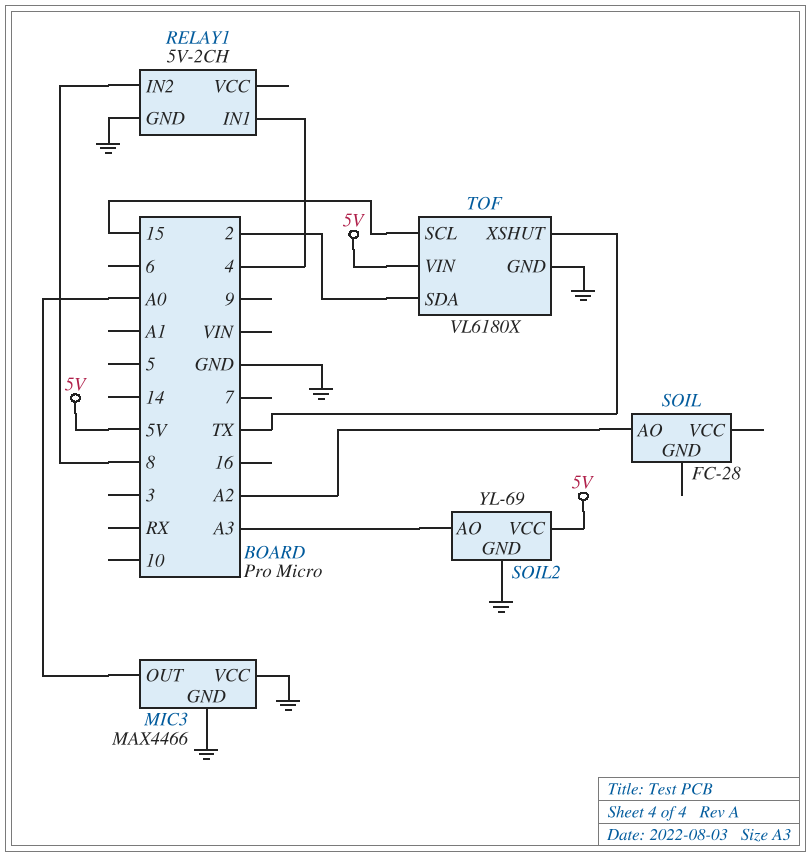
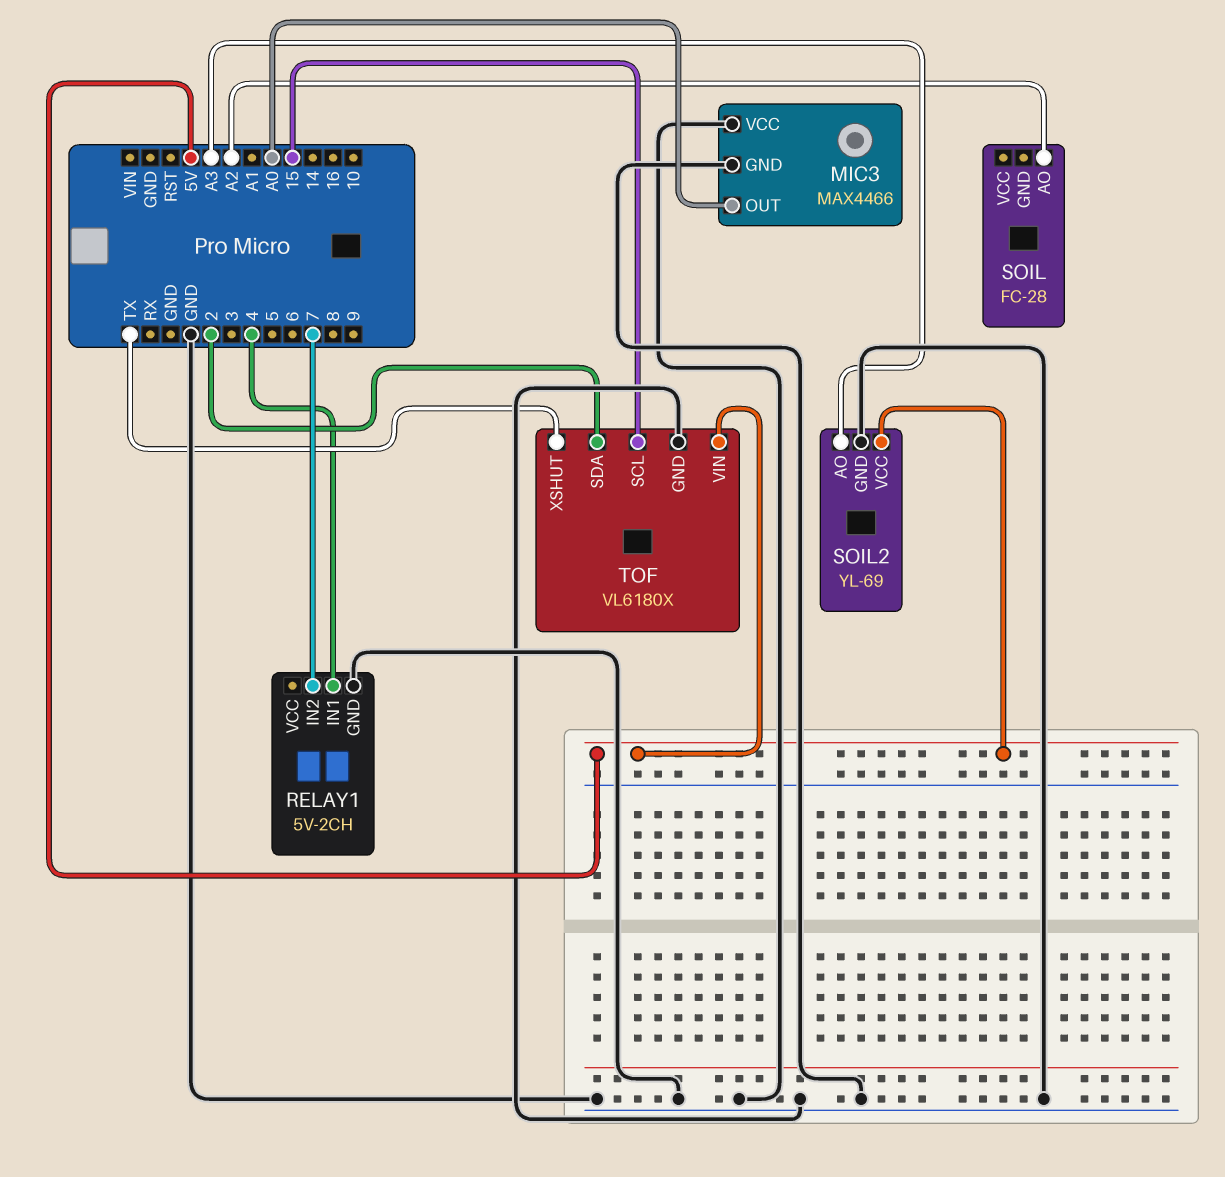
RELAY1 pin IN2: 8 -> 7

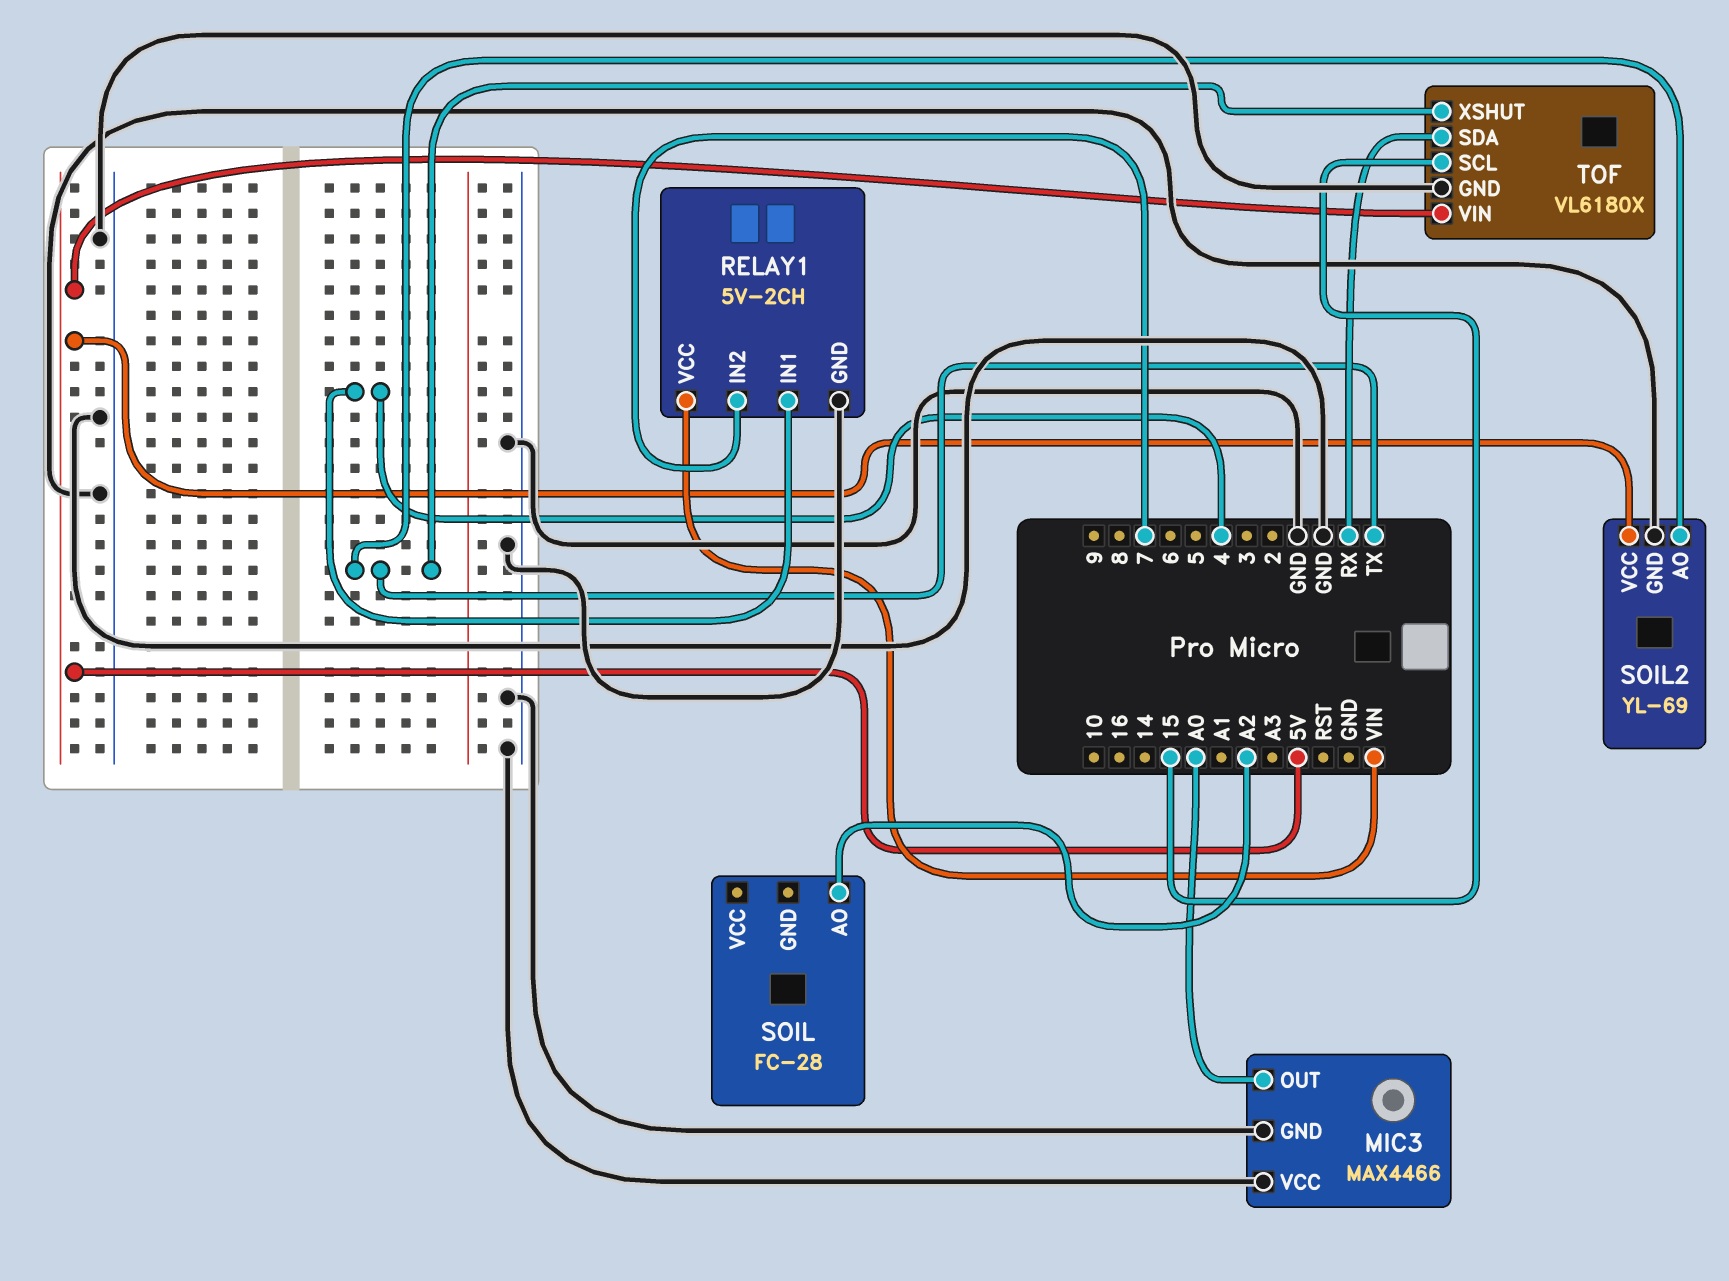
RELAY1 pin VCC: none -> VIN
SOIL2 pin AO: A3 -> TX
TOF pin SDA: 2 -> RX

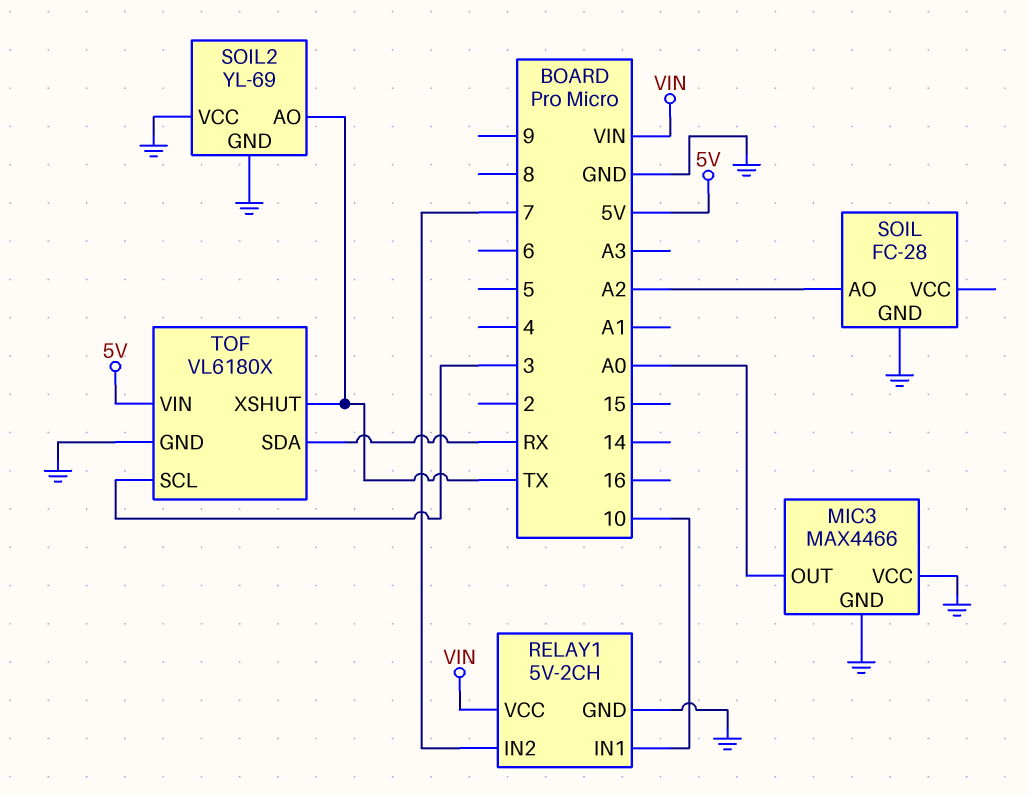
RELAY1 pin IN1: 4 -> 10
SOIL pin GND: none -> GND
SOIL2 pin VCC: 5V -> GND
TOF pin SCL: 15 -> 3

